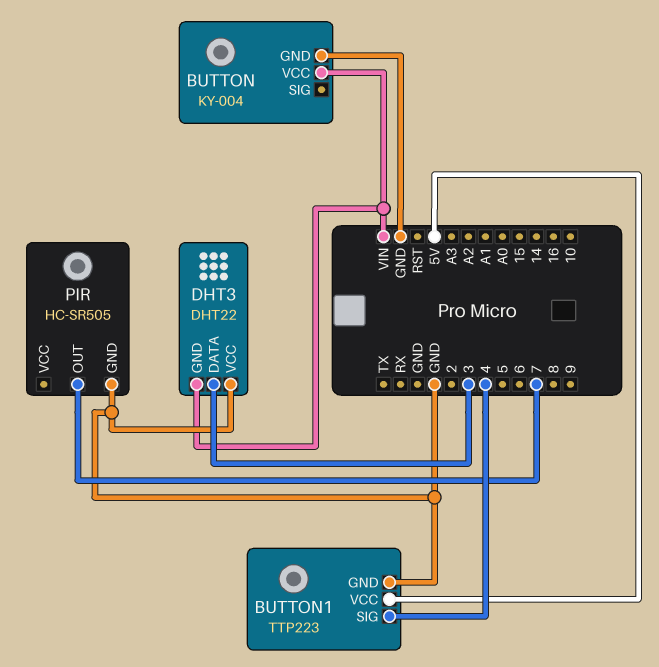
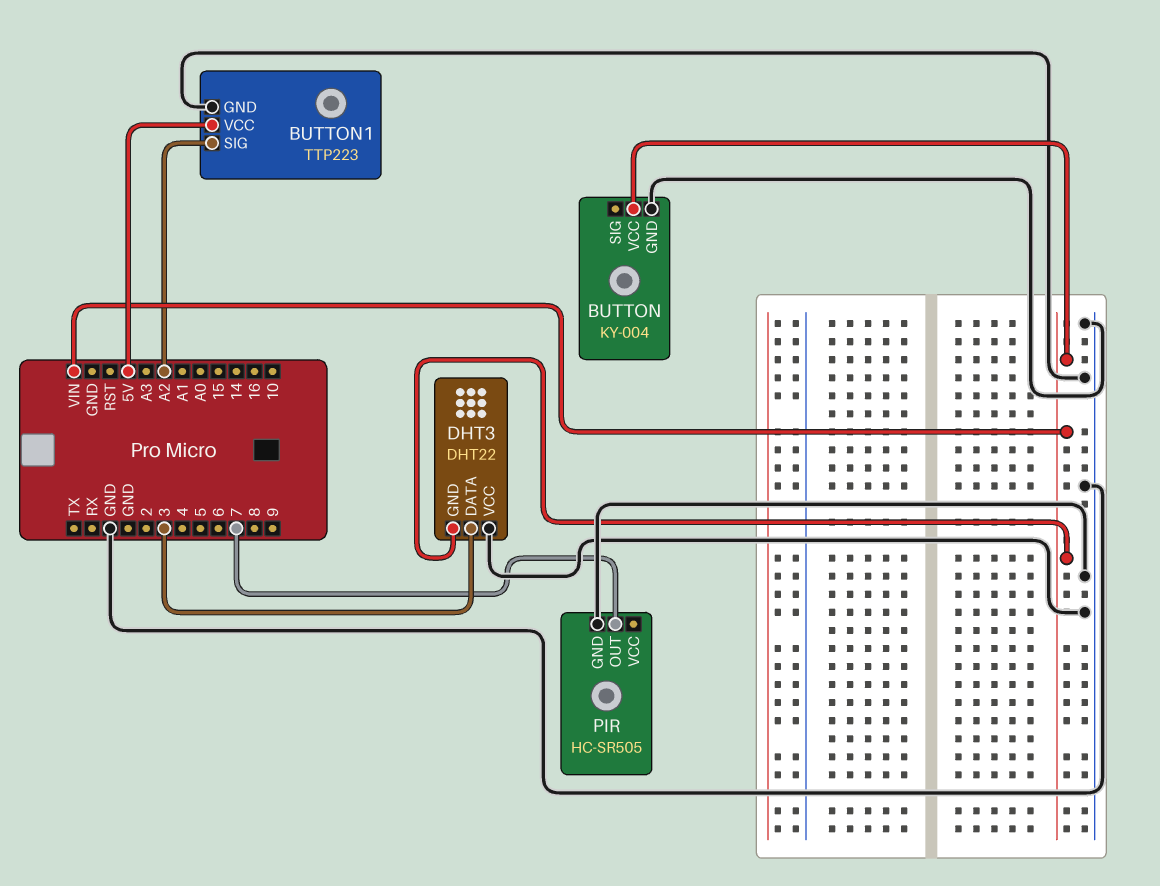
BUTTON1 pin SIG: 4 -> A2

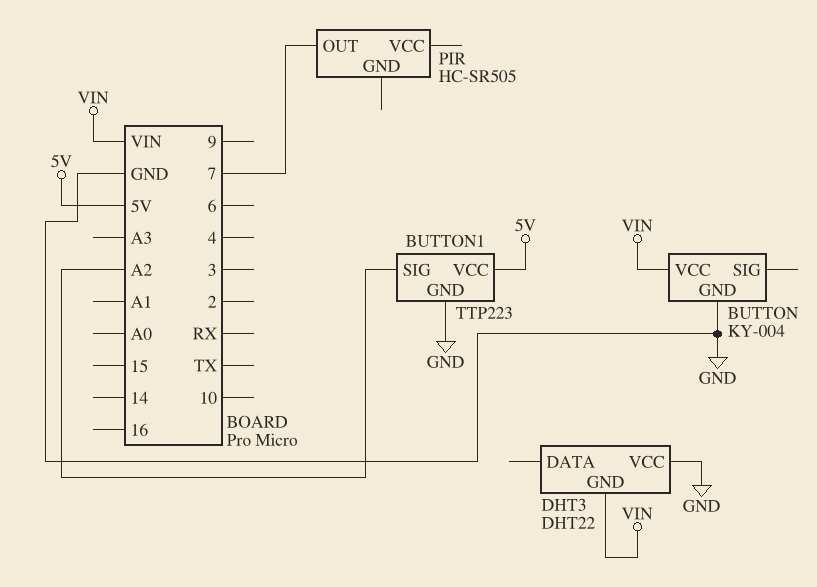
DHT3 pin DATA: 3 -> none
PIR pin GND: GND -> none

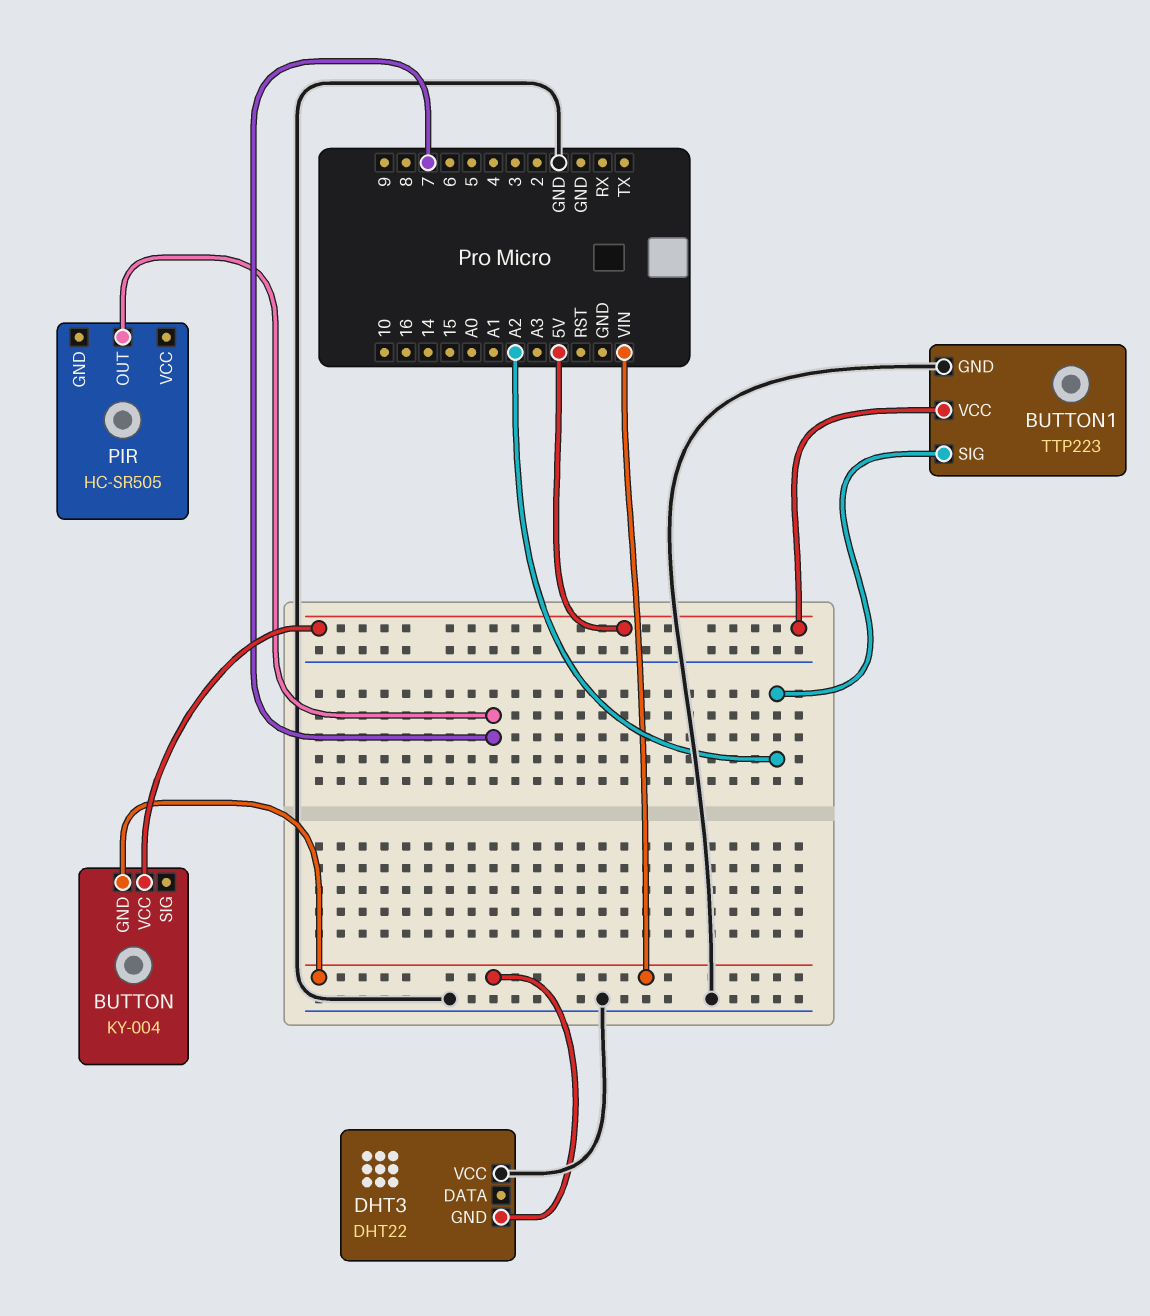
BUTTON pin GND: GND -> VIN
BUTTON pin VCC: VIN -> 5V

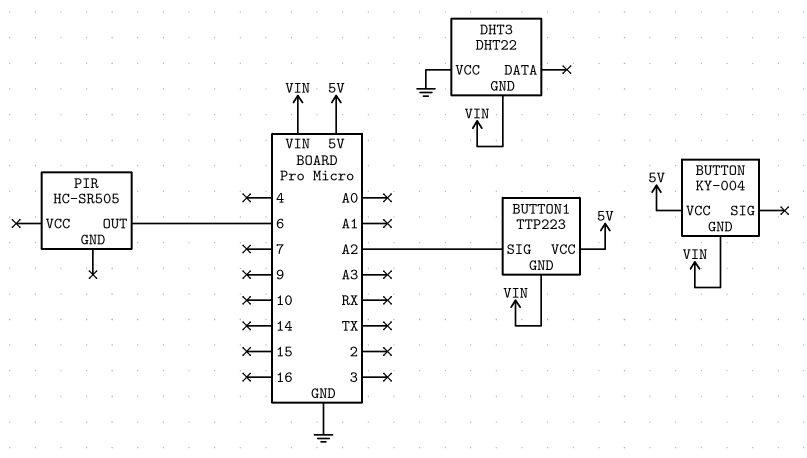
BUTTON1 pin GND: GND -> VIN
PIR pin OUT: 7 -> 6

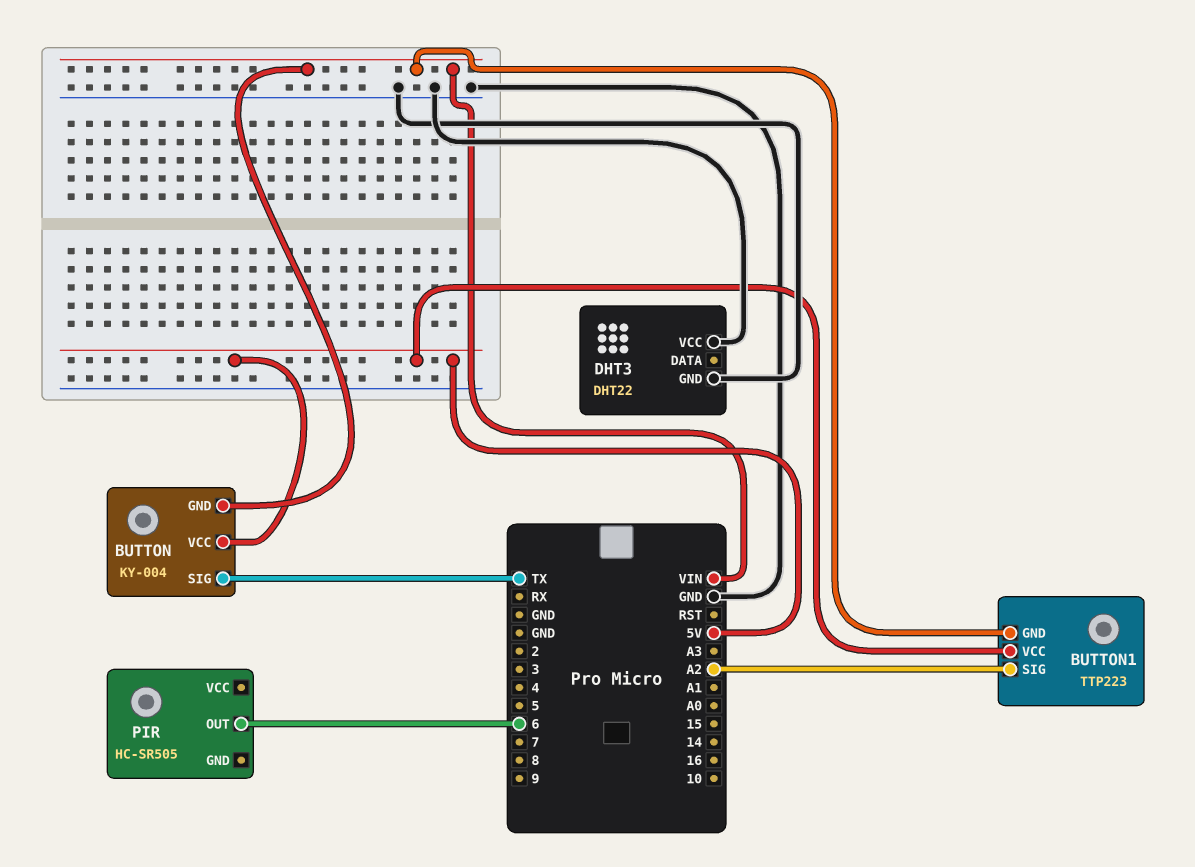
BUTTON pin SIG: none -> TX
DHT3 pin GND: VIN -> GND

